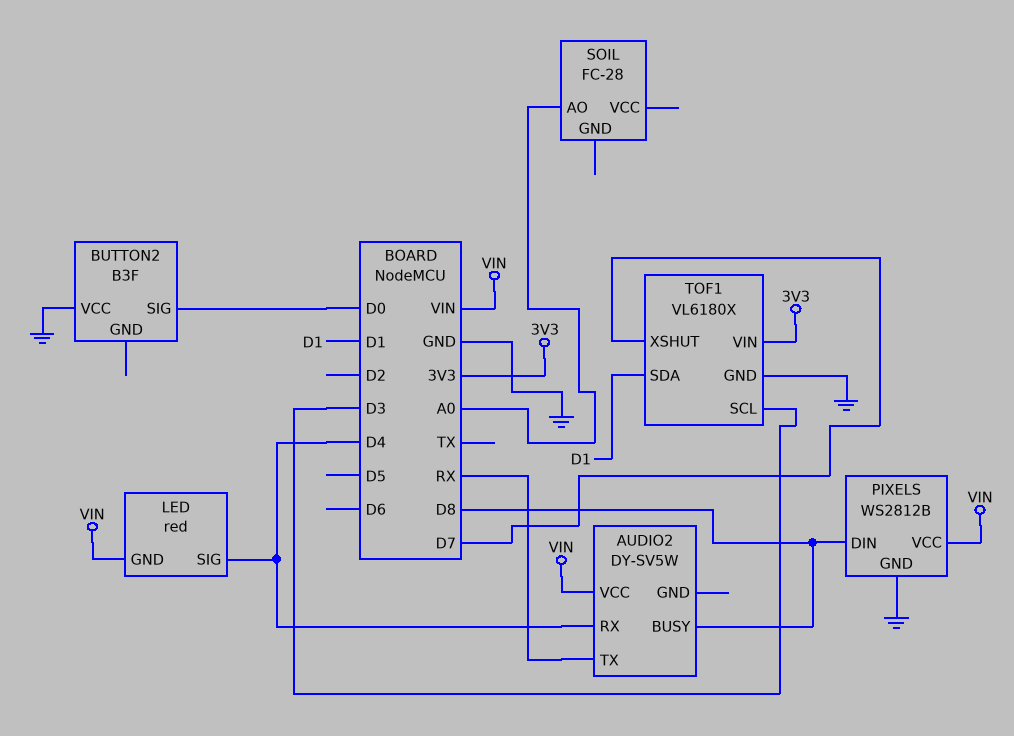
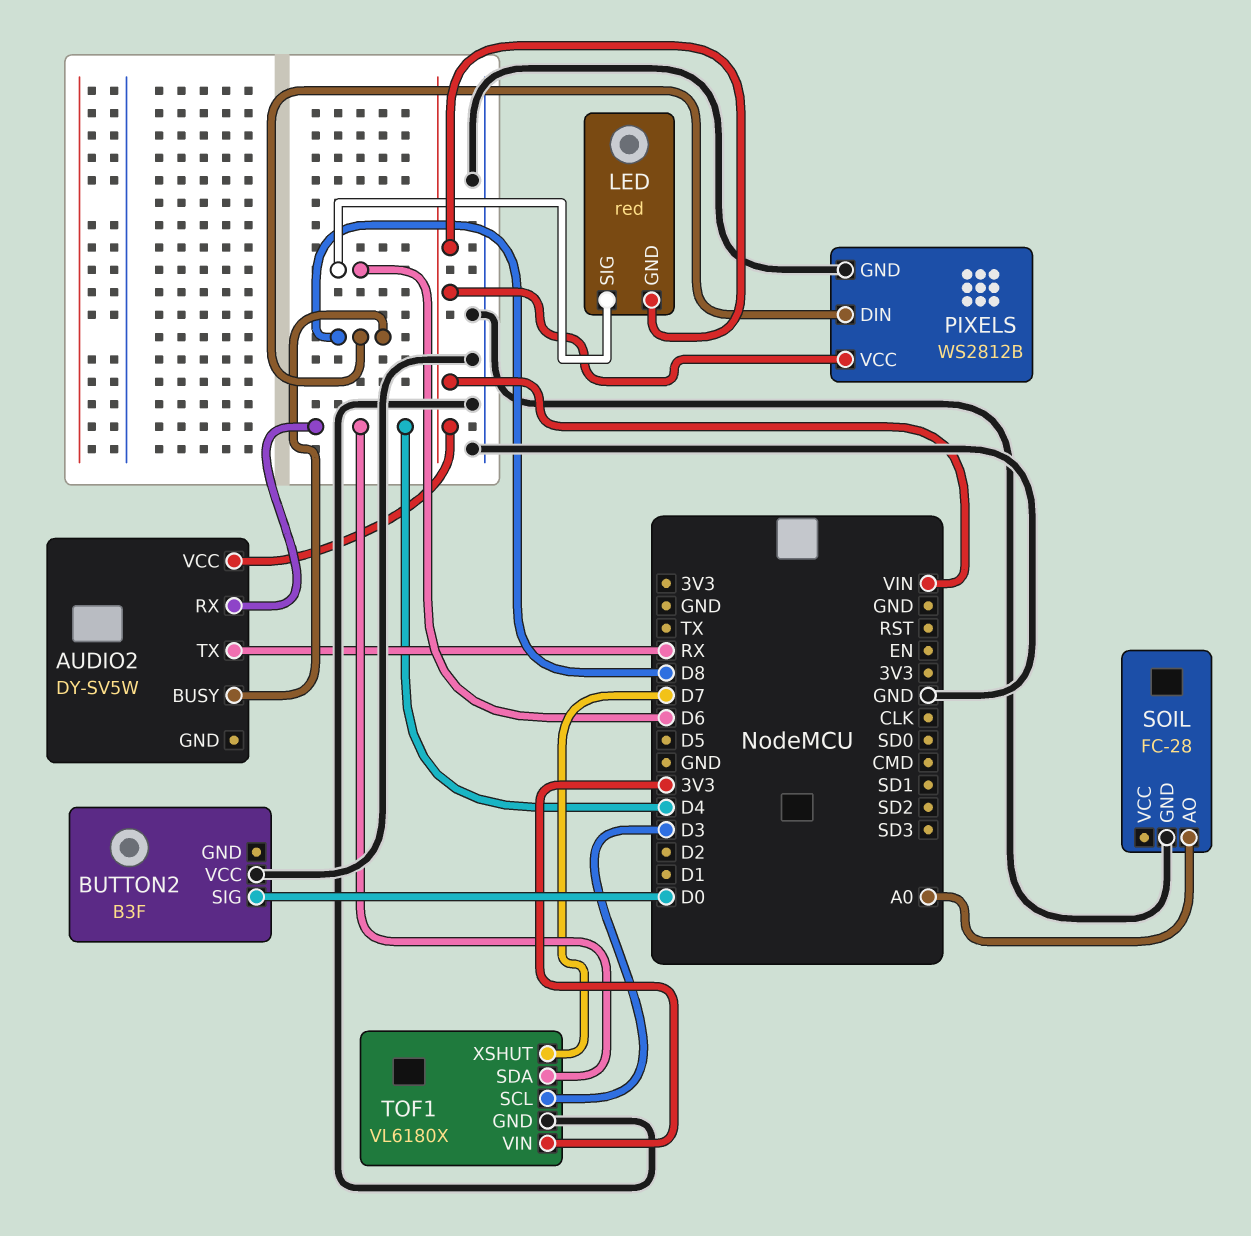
LED pin SIG: D4 -> D6
SOIL pin GND: none -> GND
TOF1 pin SDA: D1 -> D4

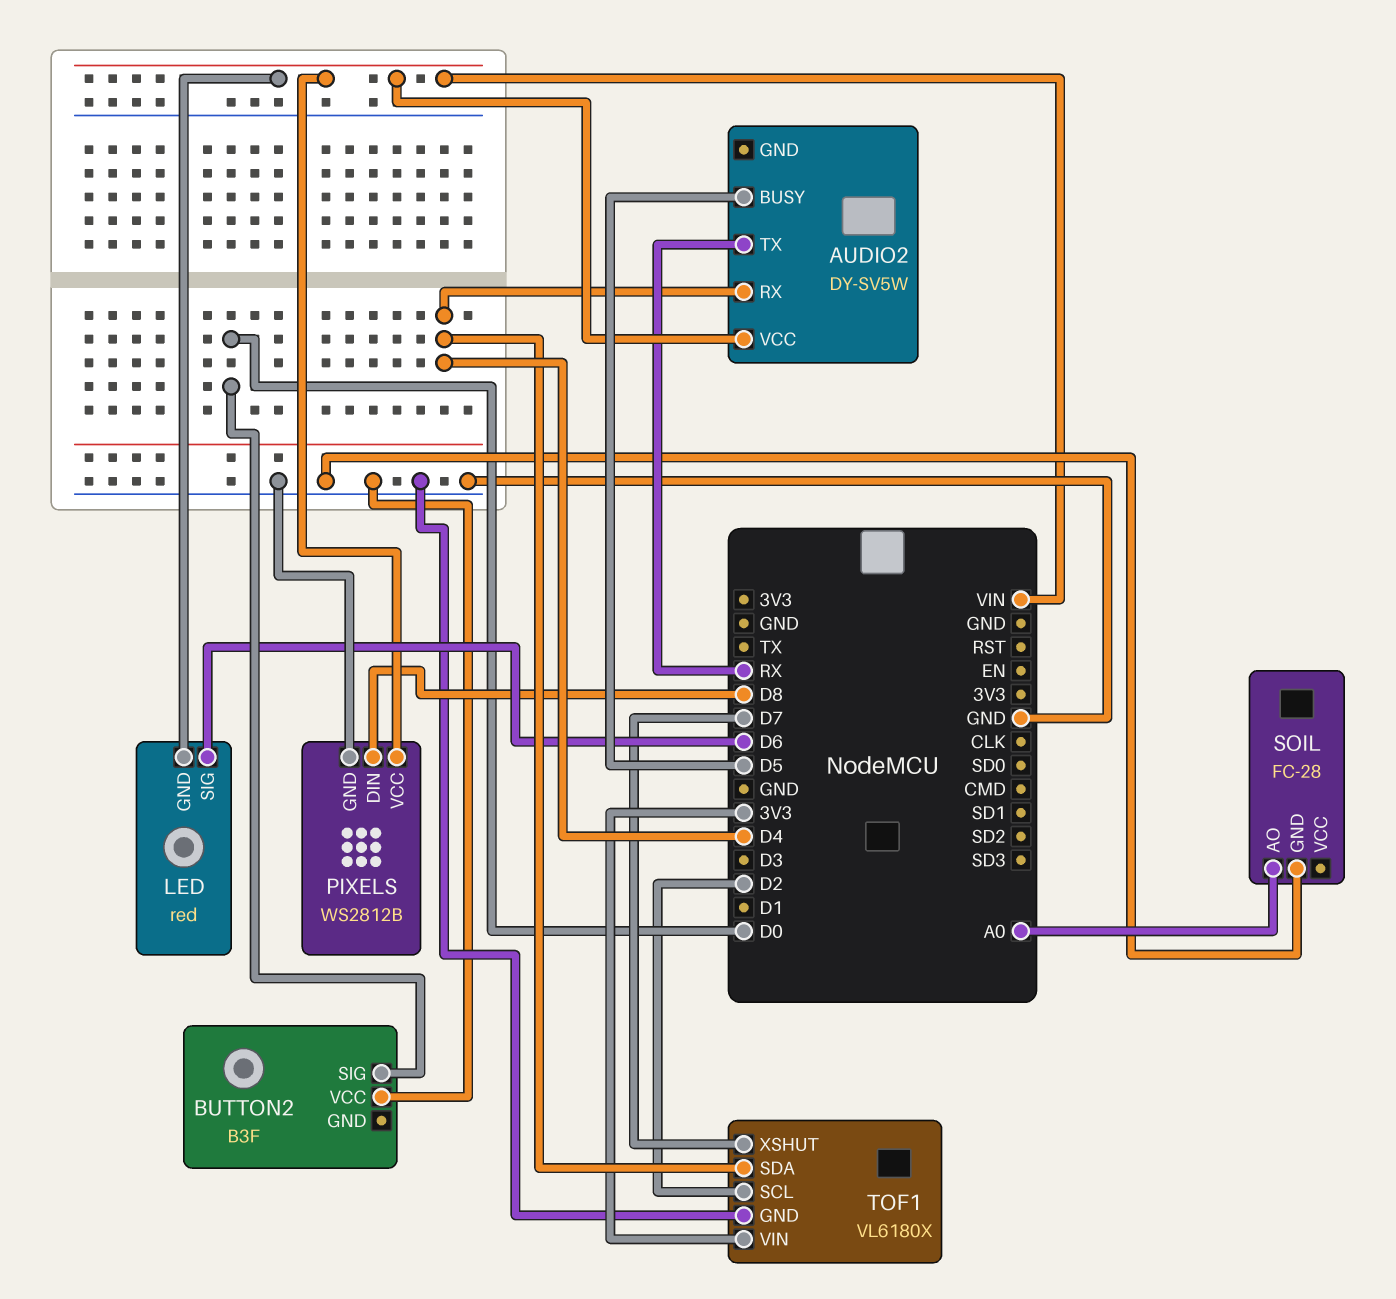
AUDIO2 pin BUSY: D8 -> D5
TOF1 pin SCL: D3 -> D2

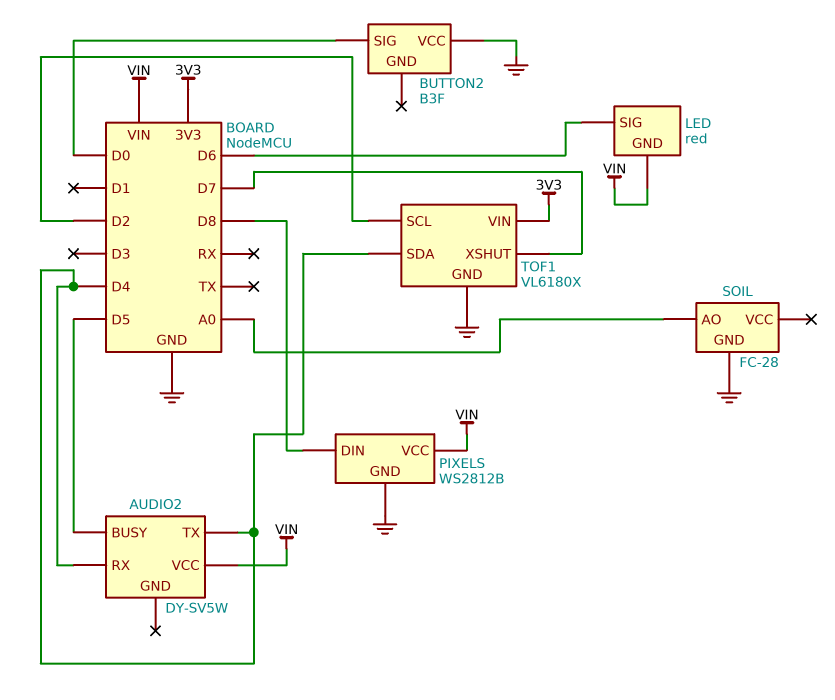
AUDIO2 pin TX: RX -> D4

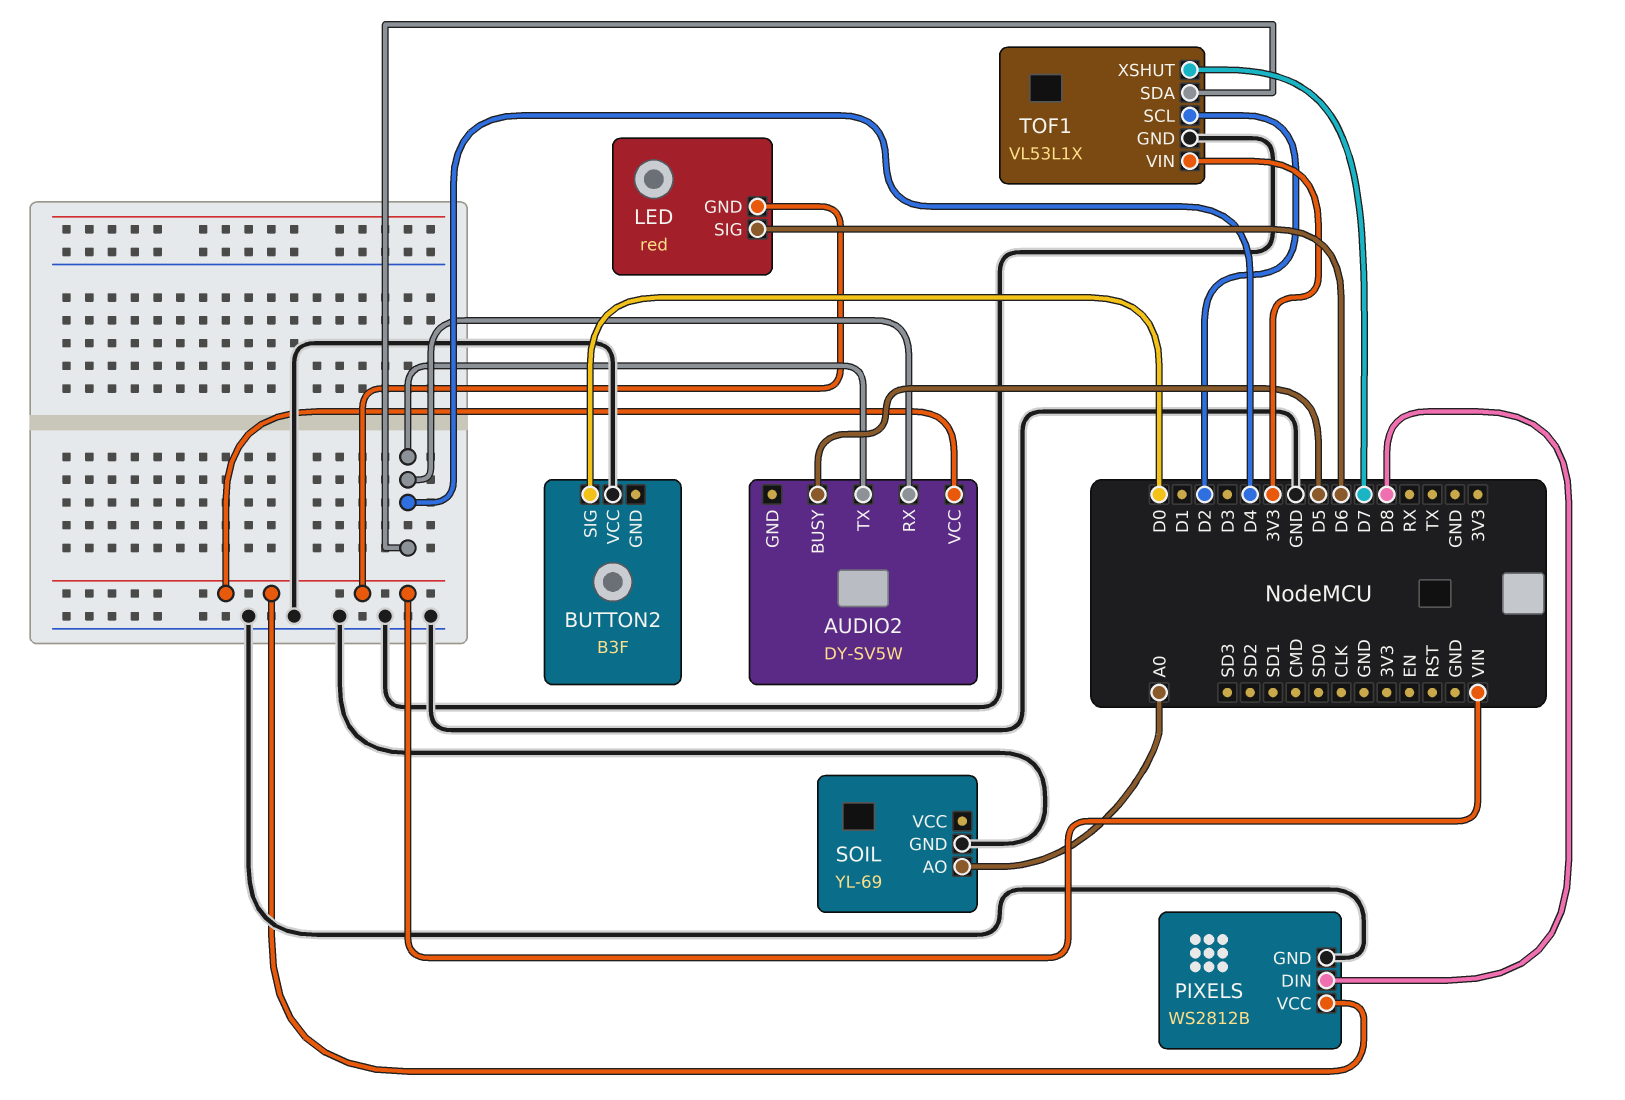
SOIL: FC-28 -> YL-69
TOF1: VL6180X -> VL53L1X

